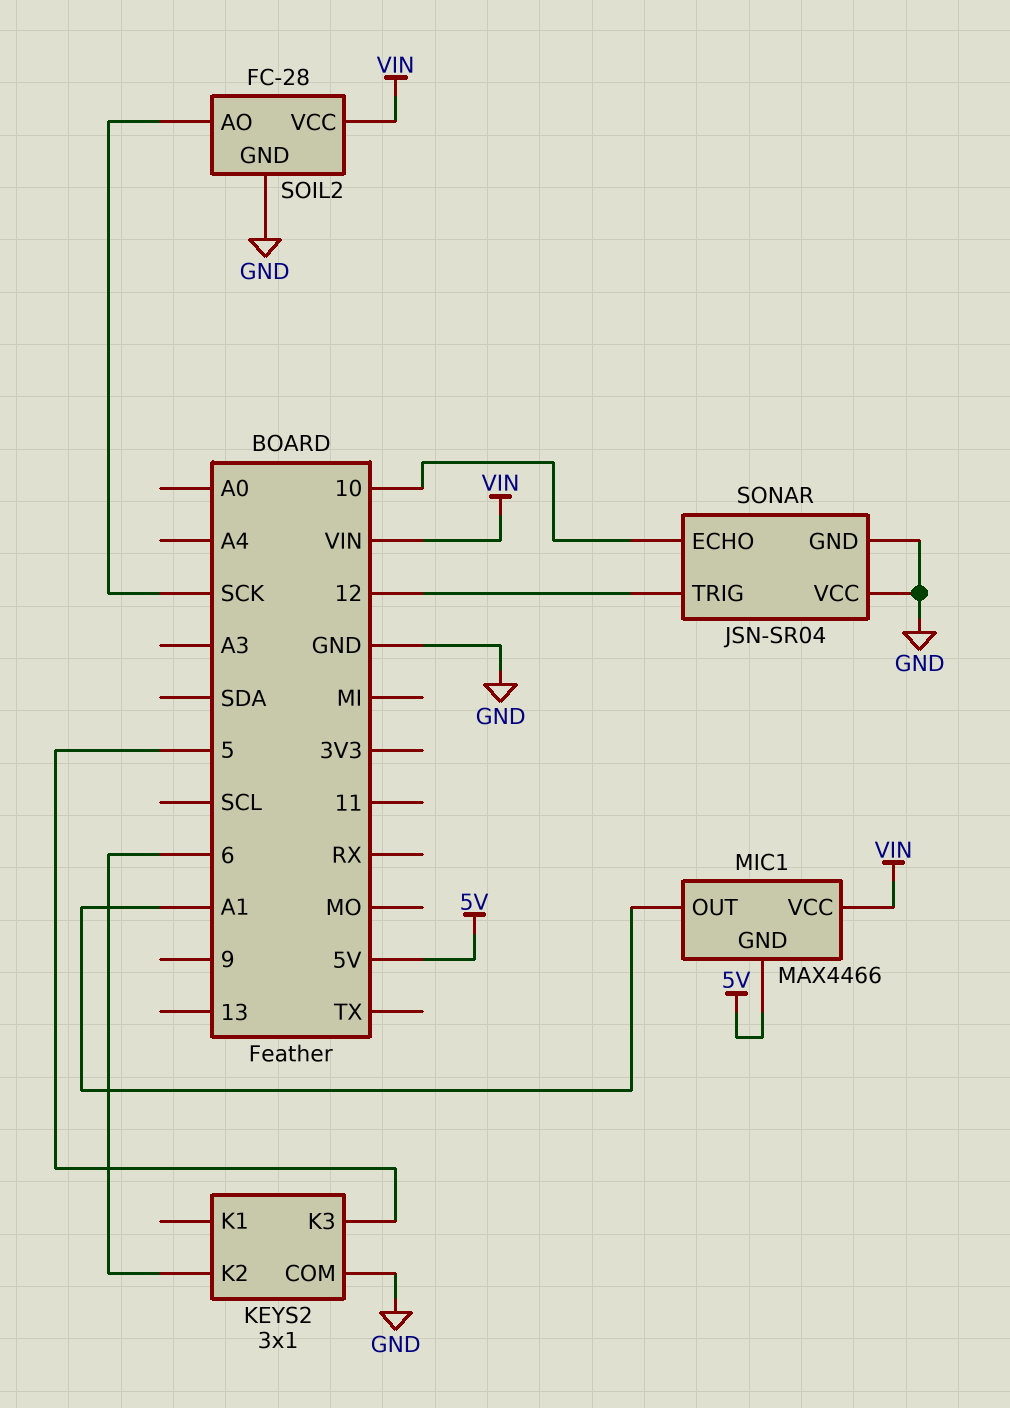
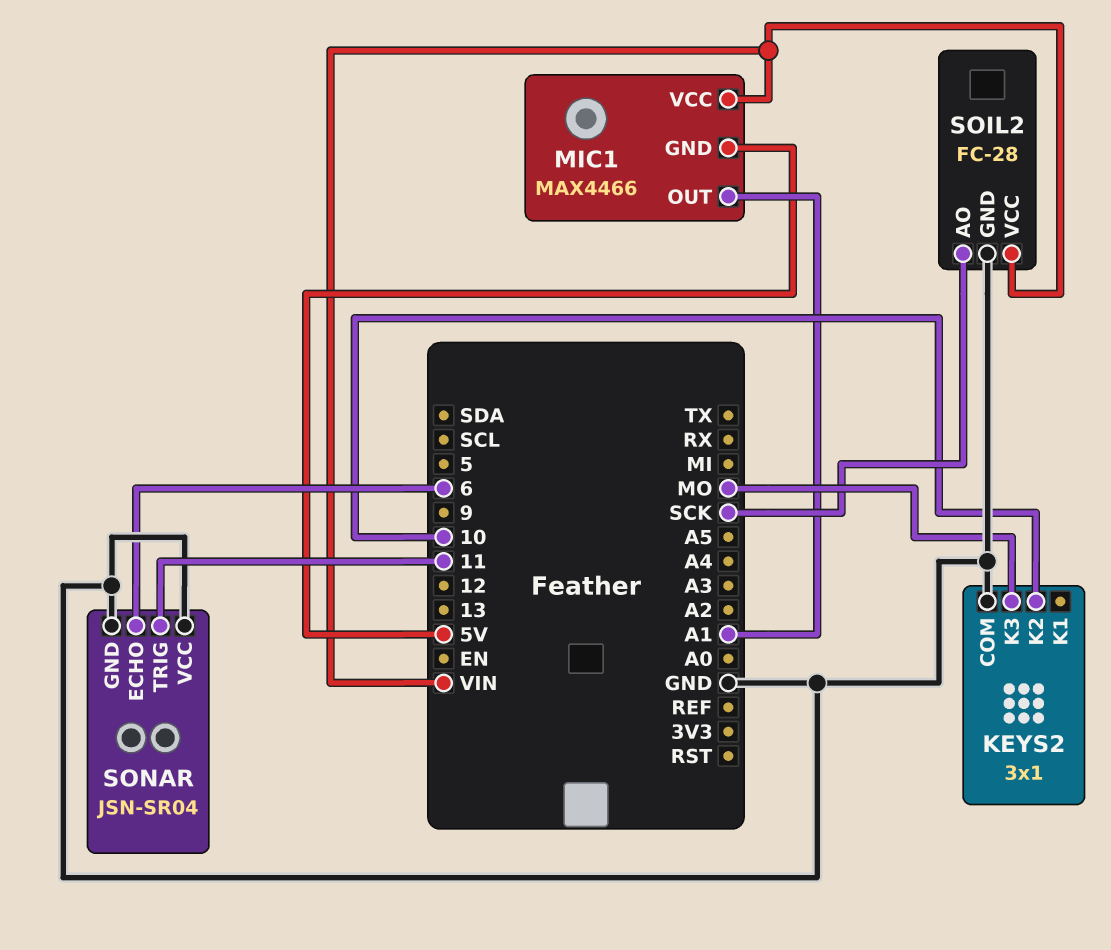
KEYS2 pin K2: 6 -> 10
KEYS2 pin K3: 5 -> MO
SONAR pin ECHO: 10 -> 6
SONAR pin TRIG: 12 -> 11

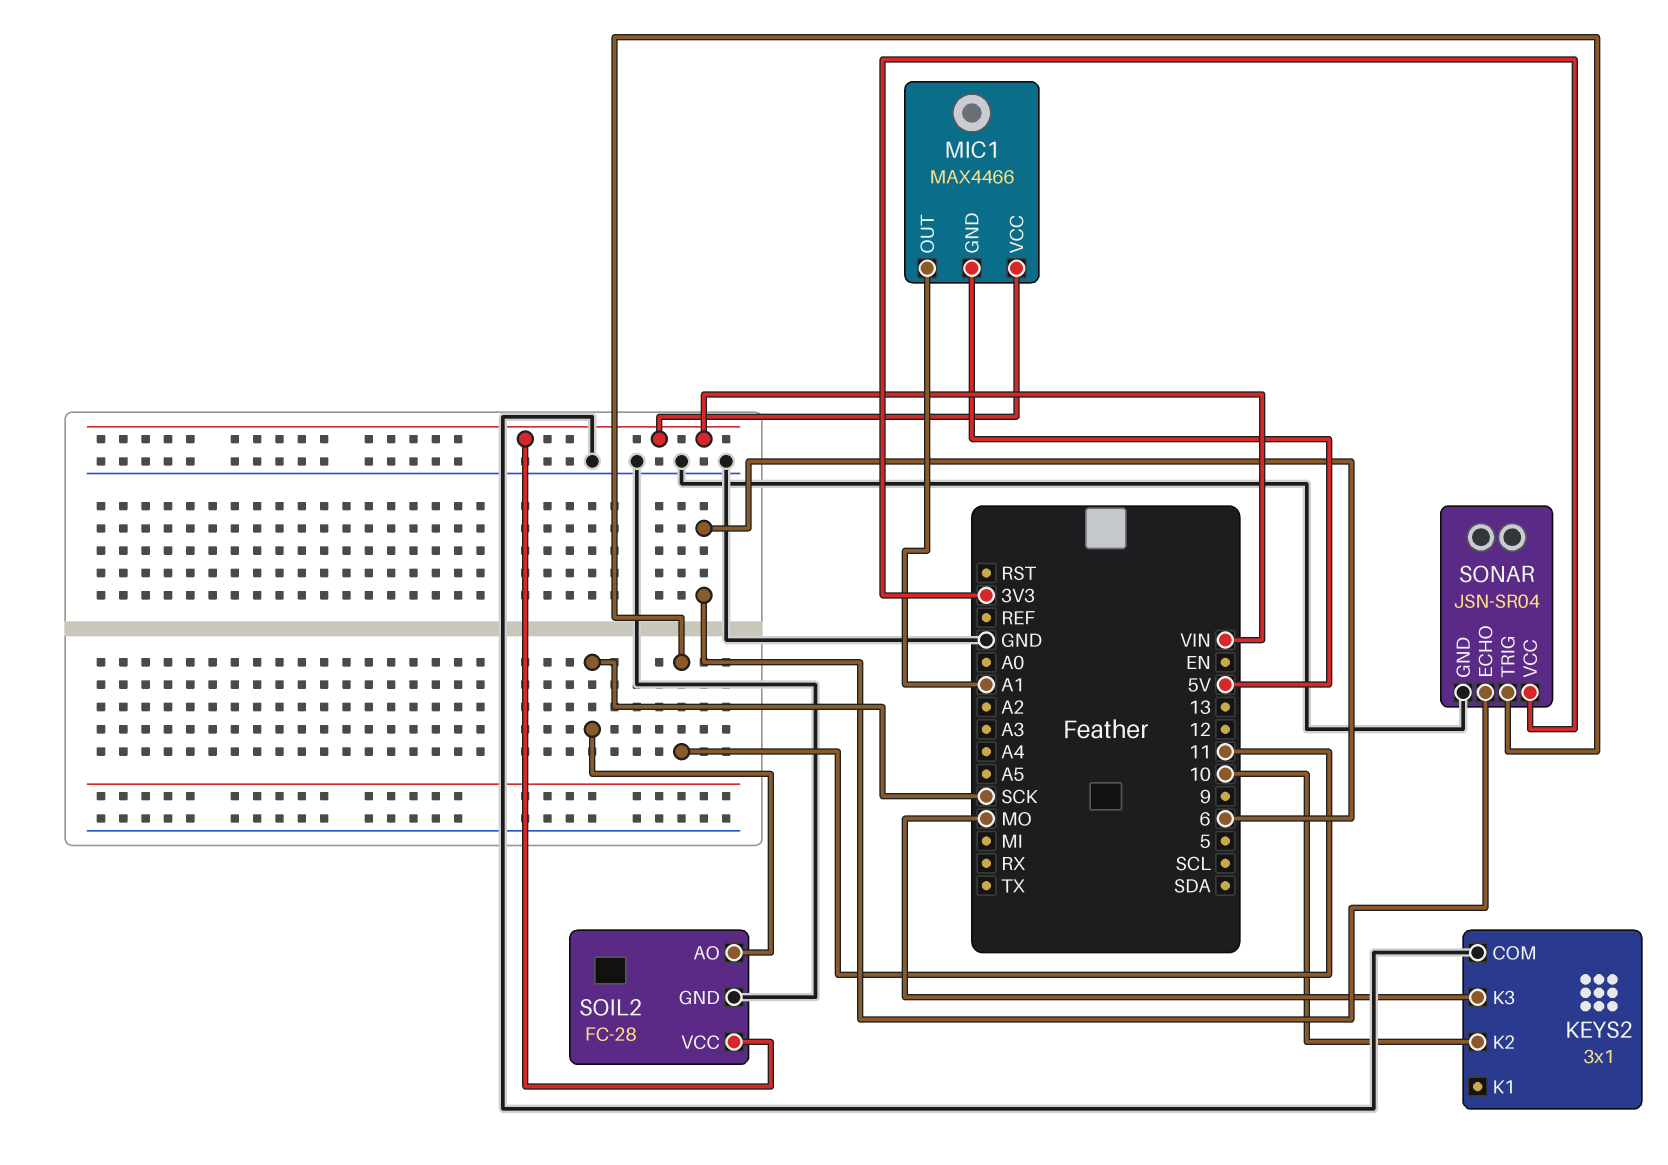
SONAR pin VCC: GND -> 3V3

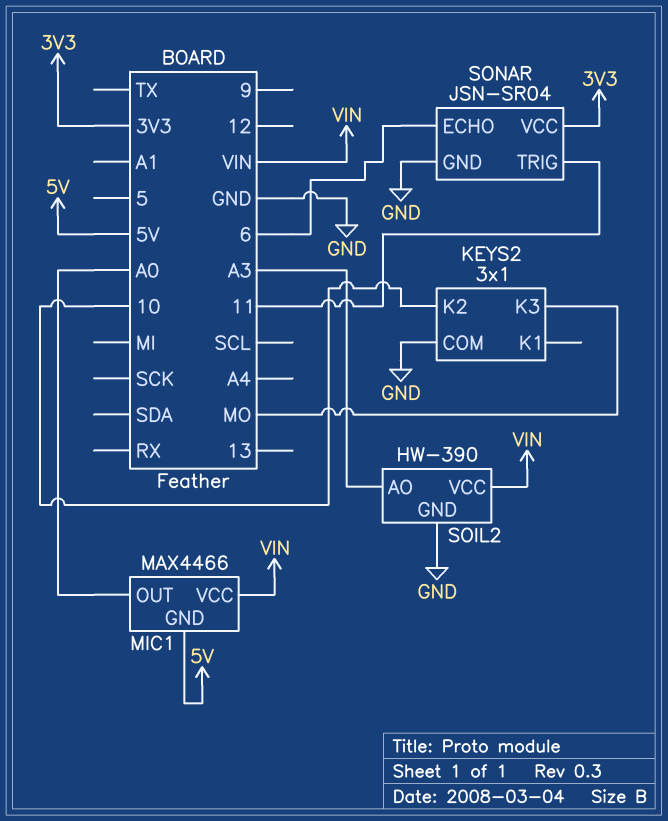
MIC1 pin OUT: A1 -> A0
SOIL2: FC-28 -> HW-390
SOIL2 pin AO: SCK -> A3

